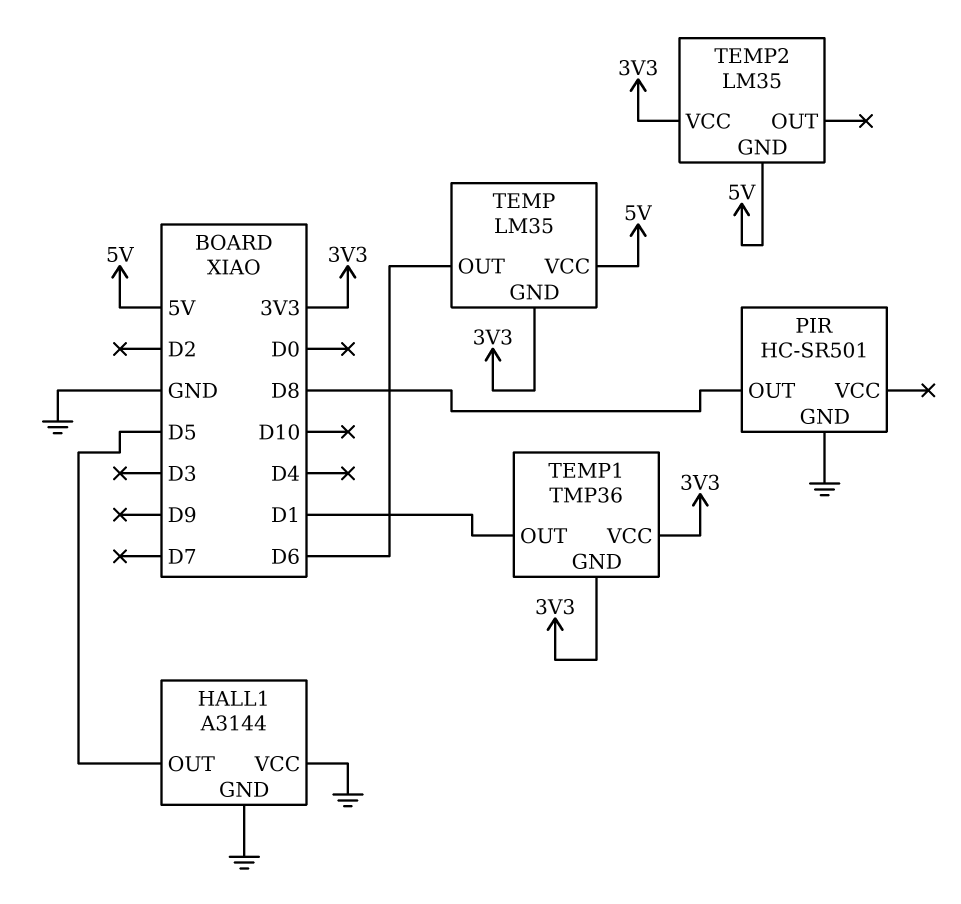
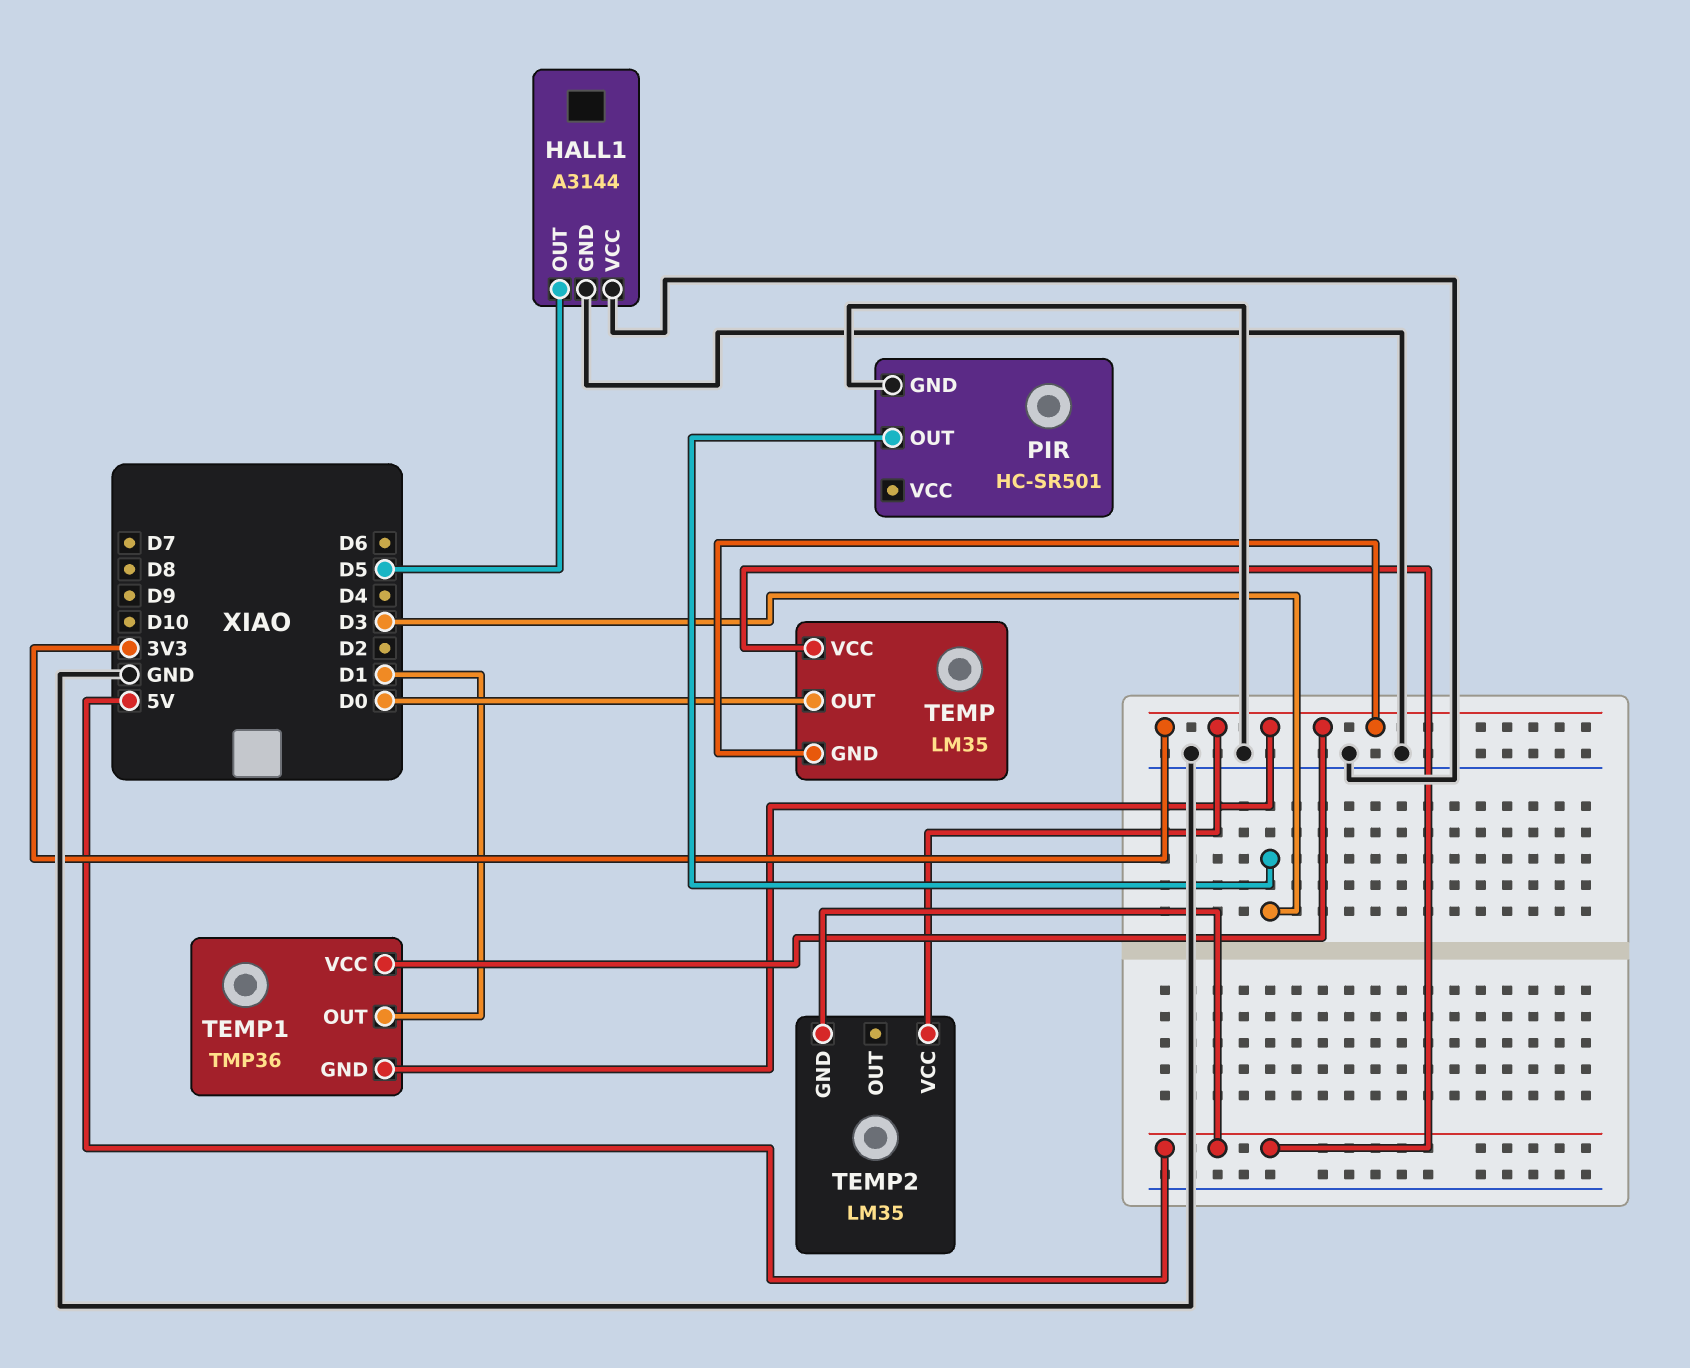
PIR pin OUT: D8 -> D3
TEMP pin OUT: D6 -> D0

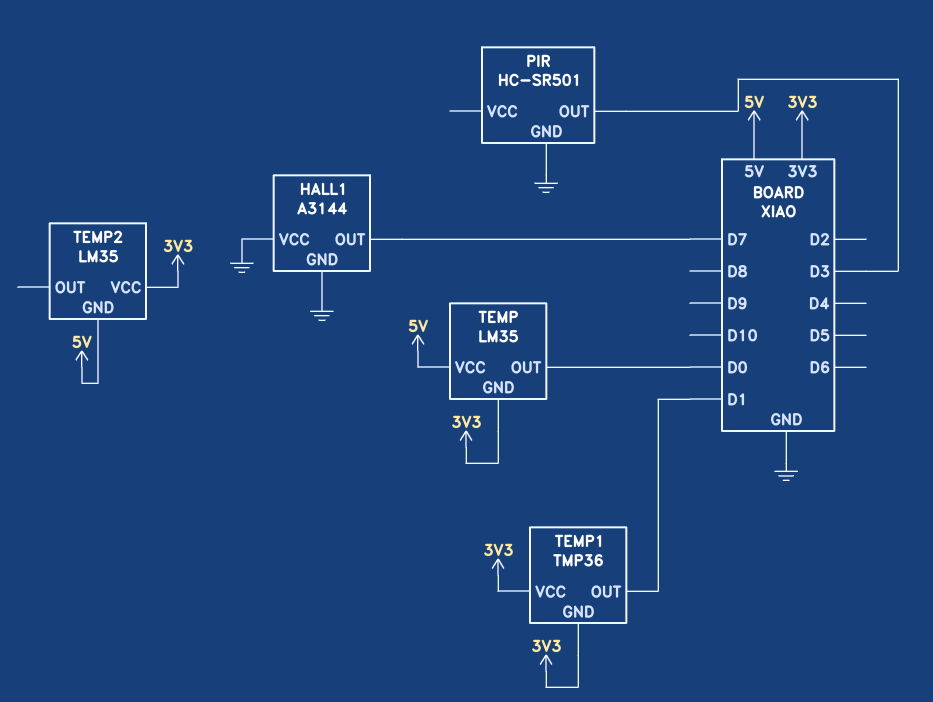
HALL1 pin OUT: D5 -> D7

